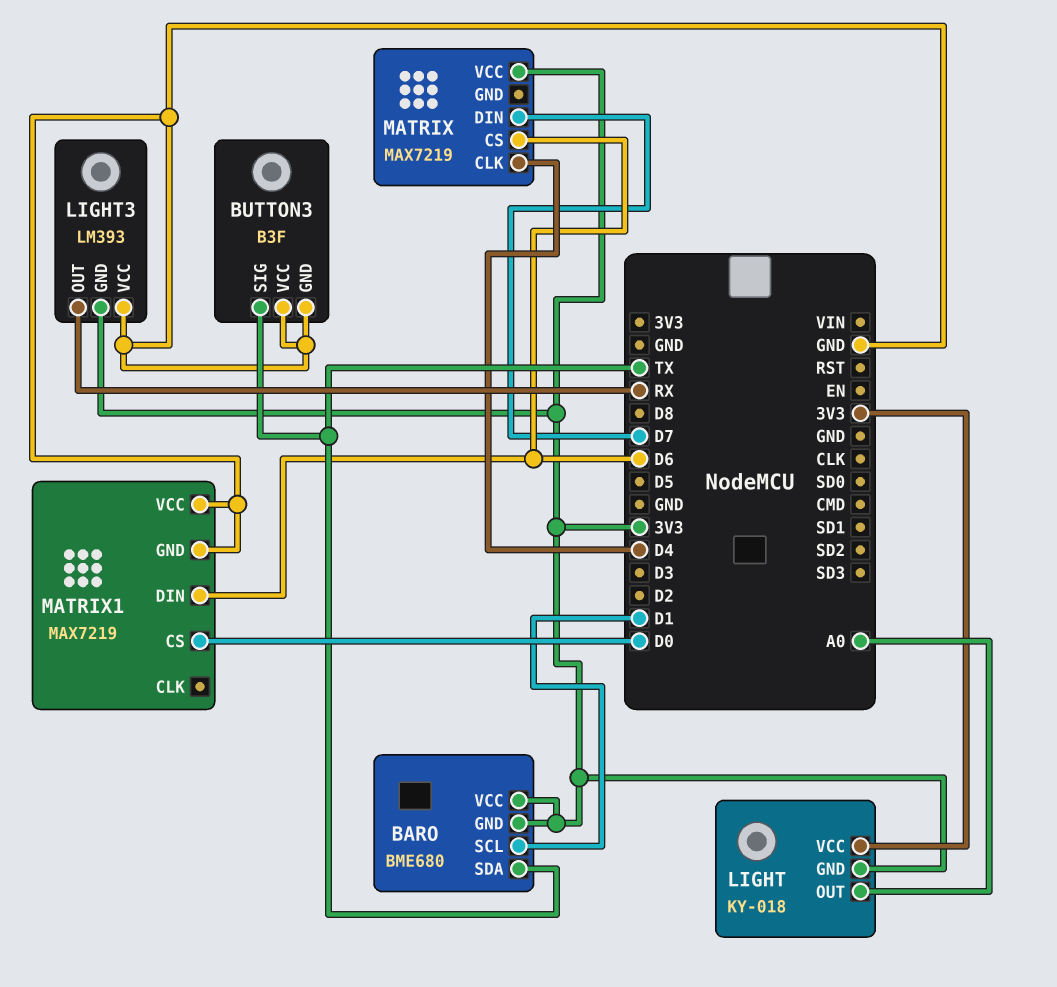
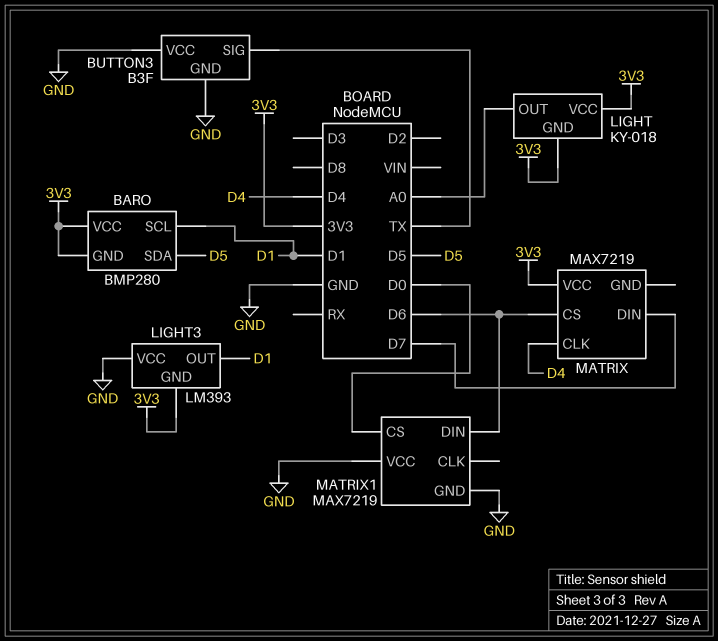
BARO: BME680 -> BMP280
BARO pin SDA: TX -> D5
LIGHT3 pin OUT: RX -> D1

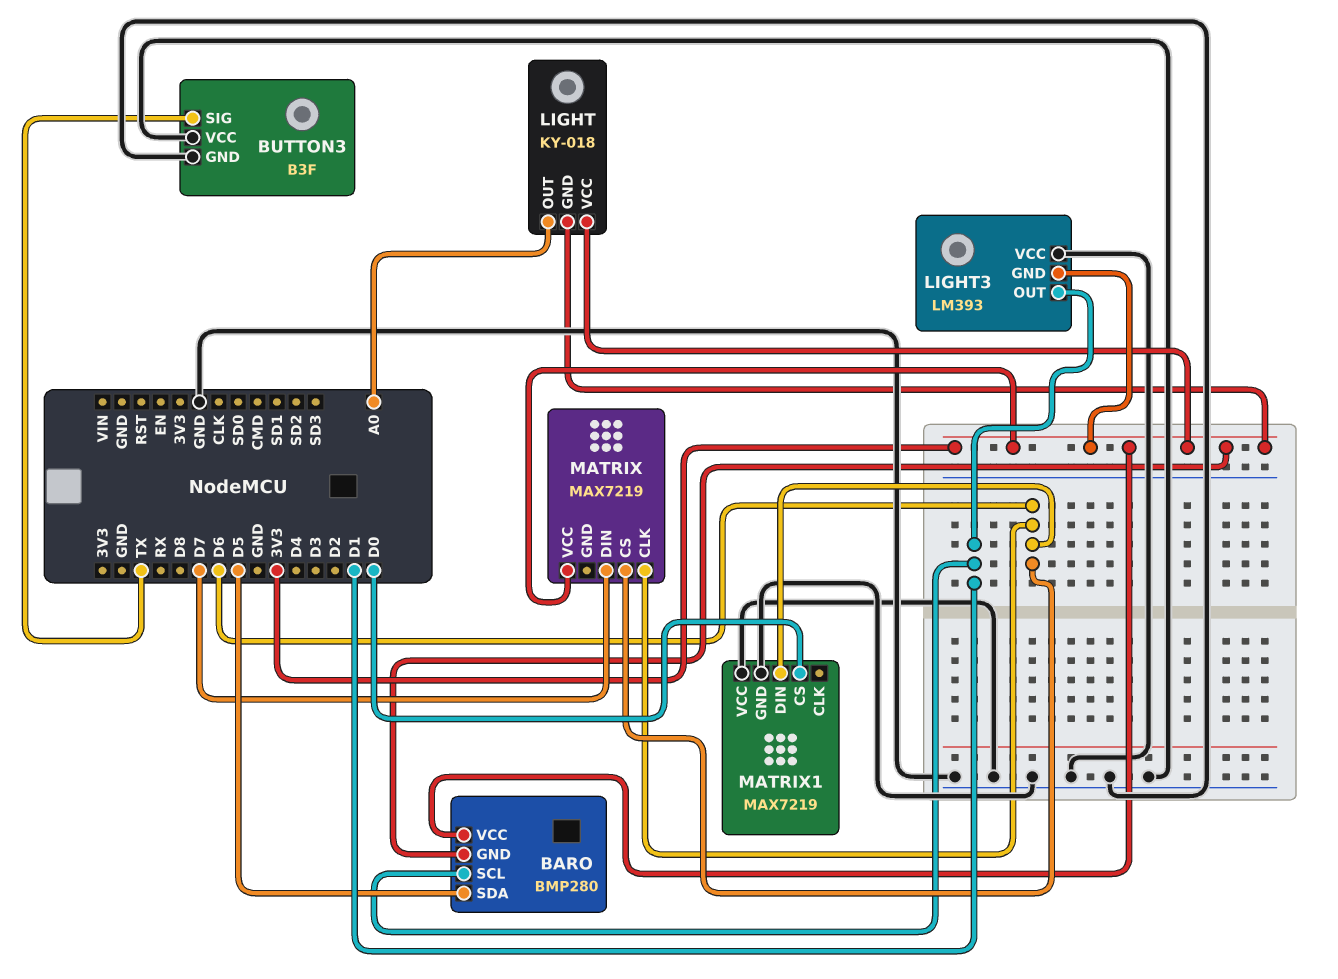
MATRIX pin CLK: D4 -> D6

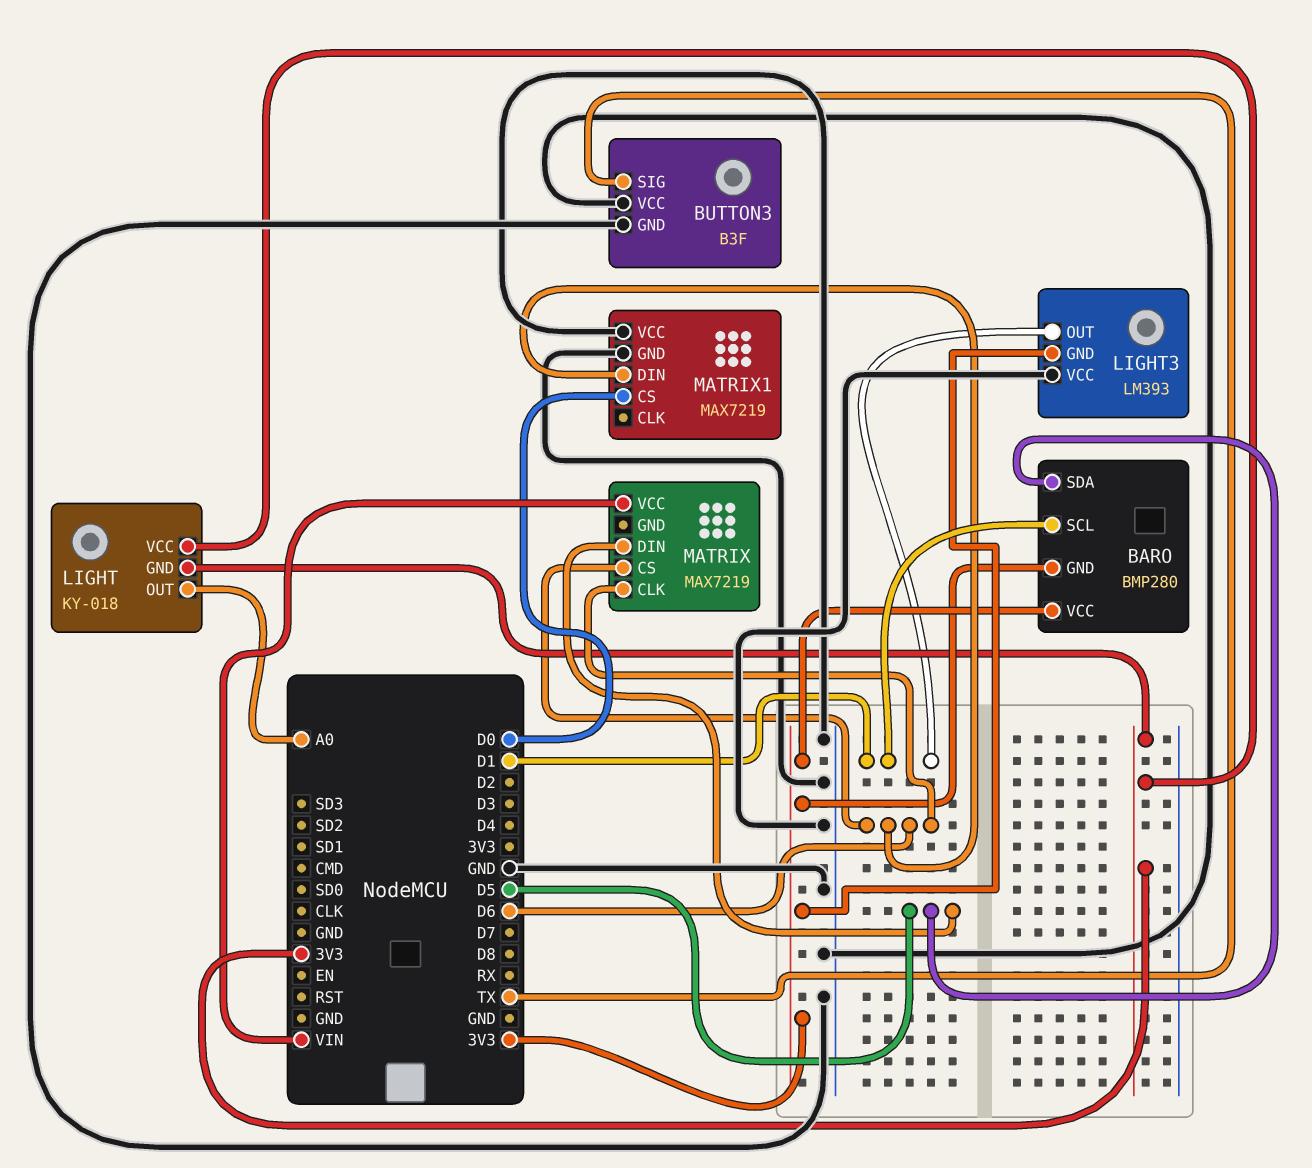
MATRIX pin DIN: D7 -> D5
MATRIX pin VCC: 3V3 -> VIN

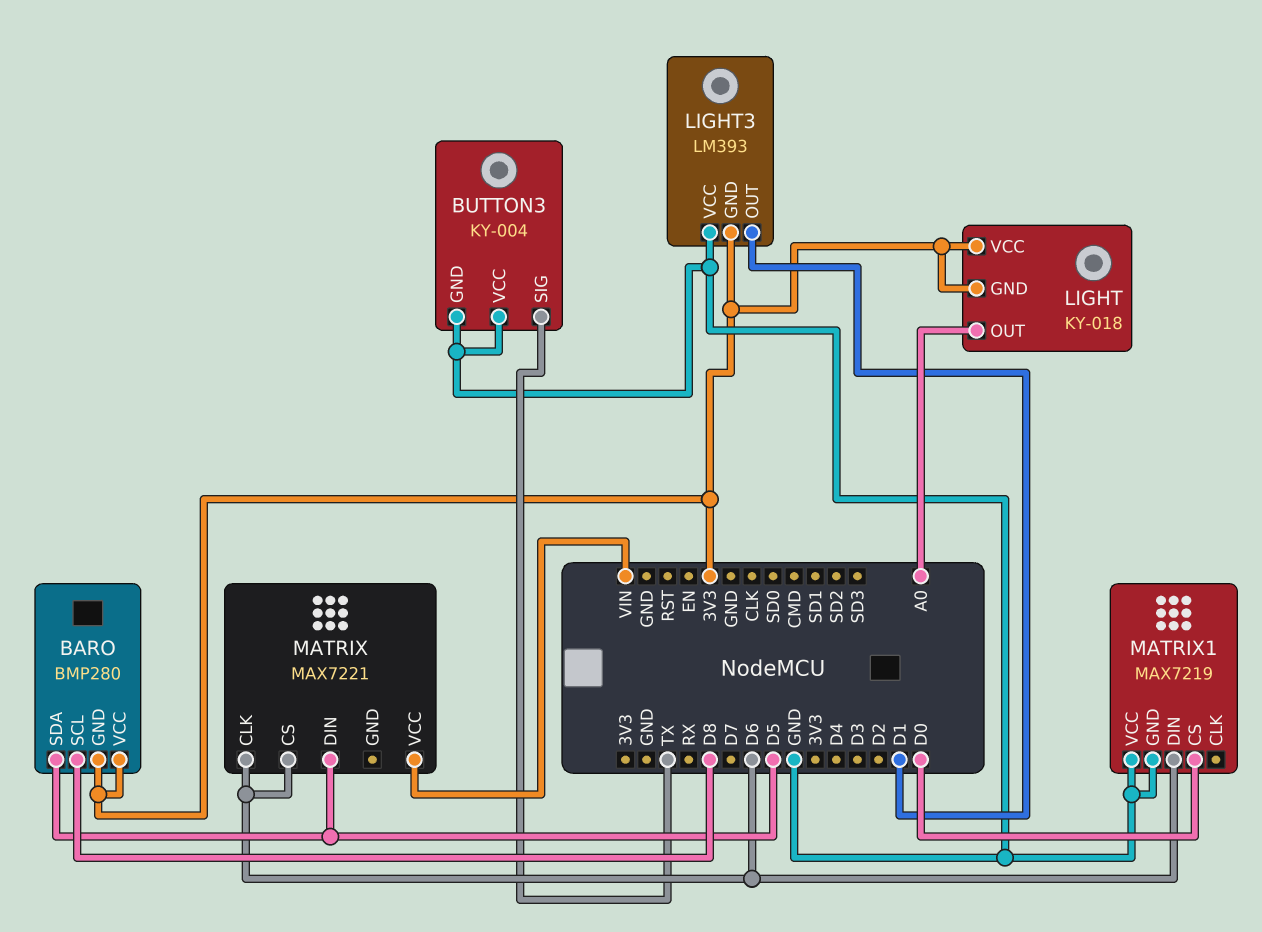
BARO pin SCL: D1 -> D8
BUTTON3: B3F -> KY-004
MATRIX: MAX7219 -> MAX7221

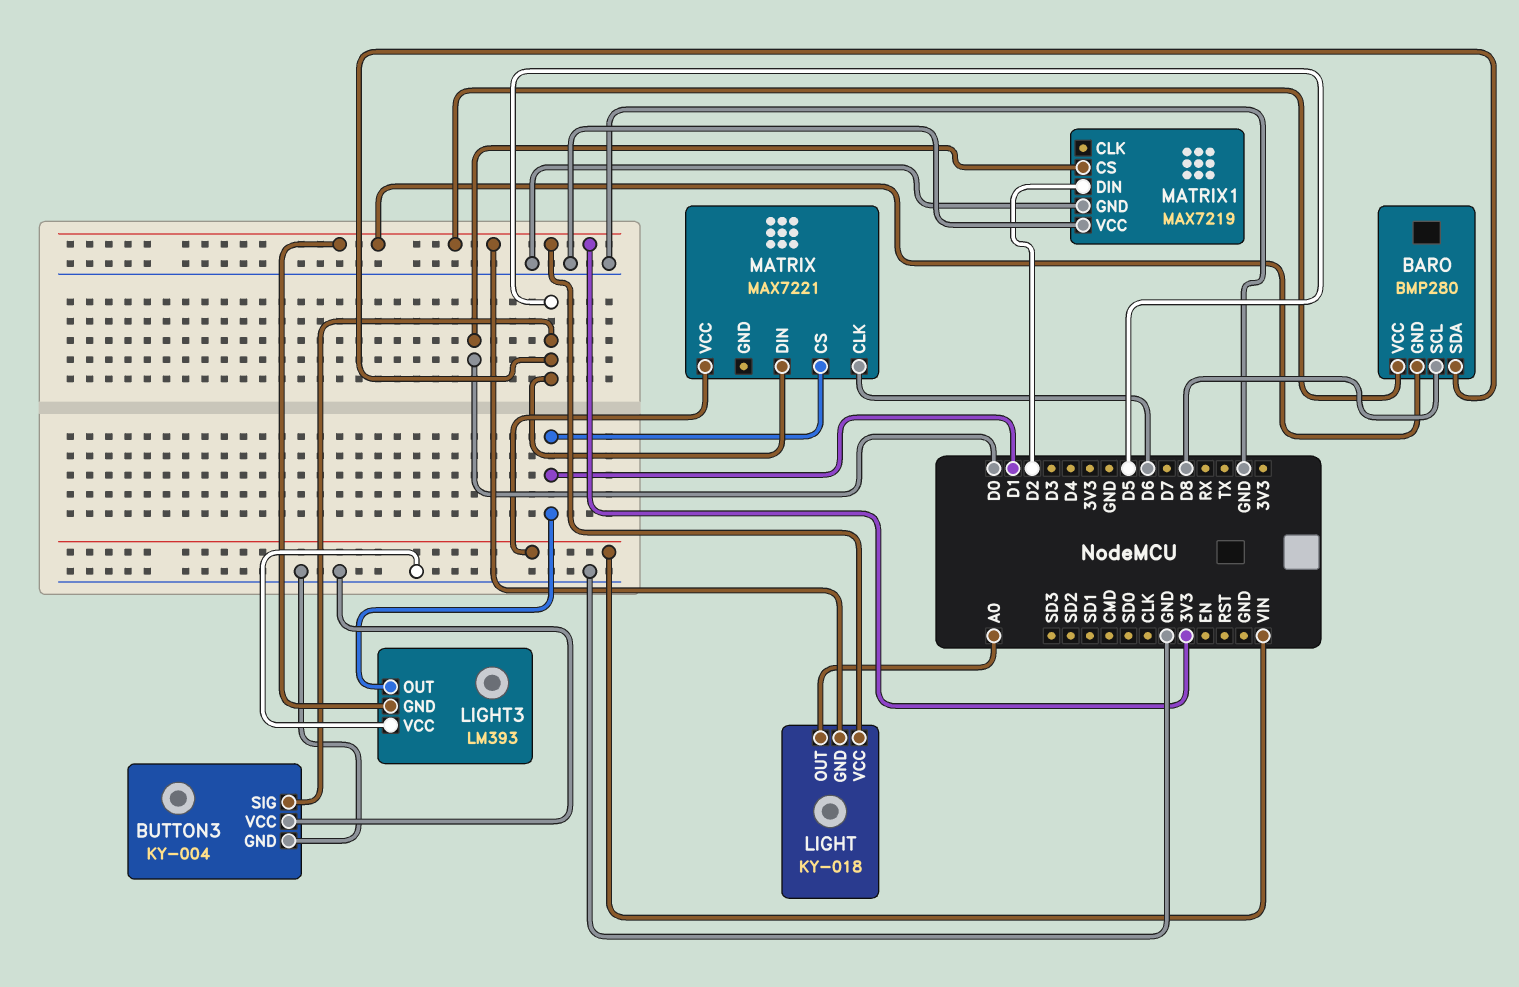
BUTTON3 pin SIG: TX -> D5
MATRIX pin CS: D6 -> D1
MATRIX1 pin DIN: D6 -> D2

